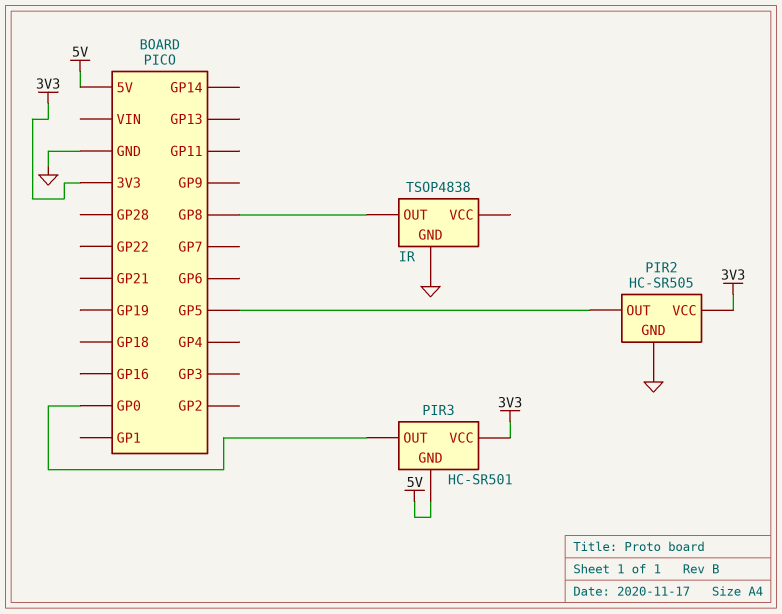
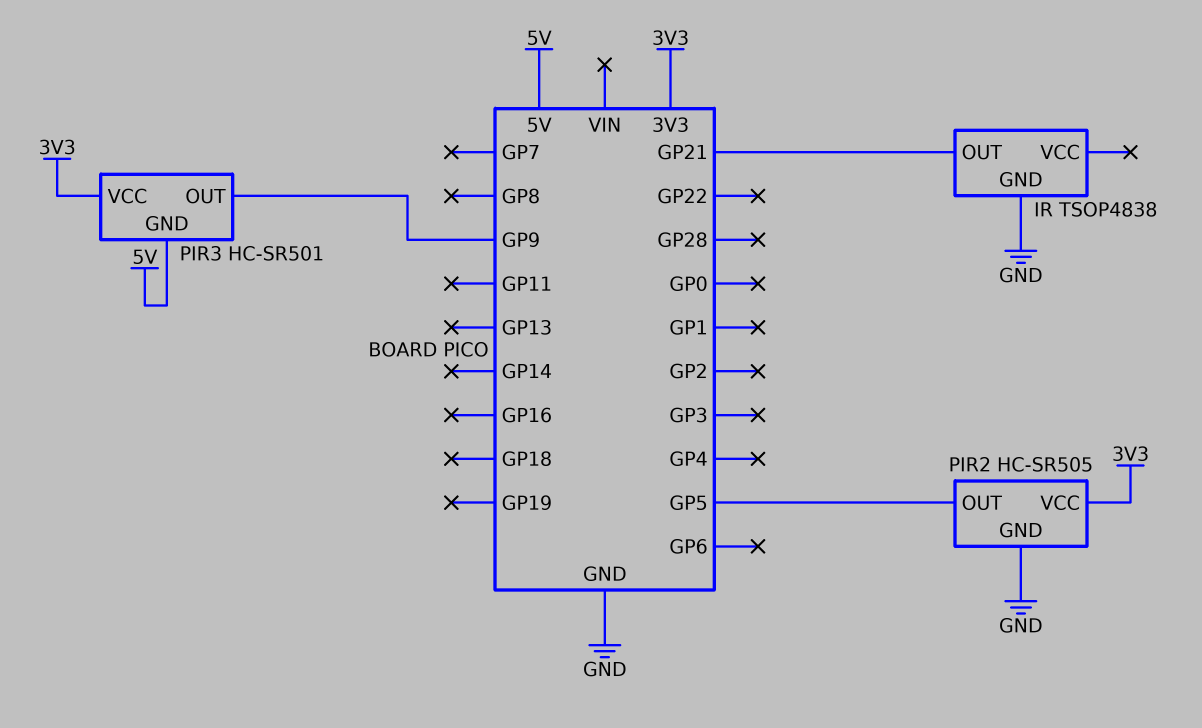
IR pin OUT: GP8 -> GP21
PIR3 pin OUT: GP0 -> GP9

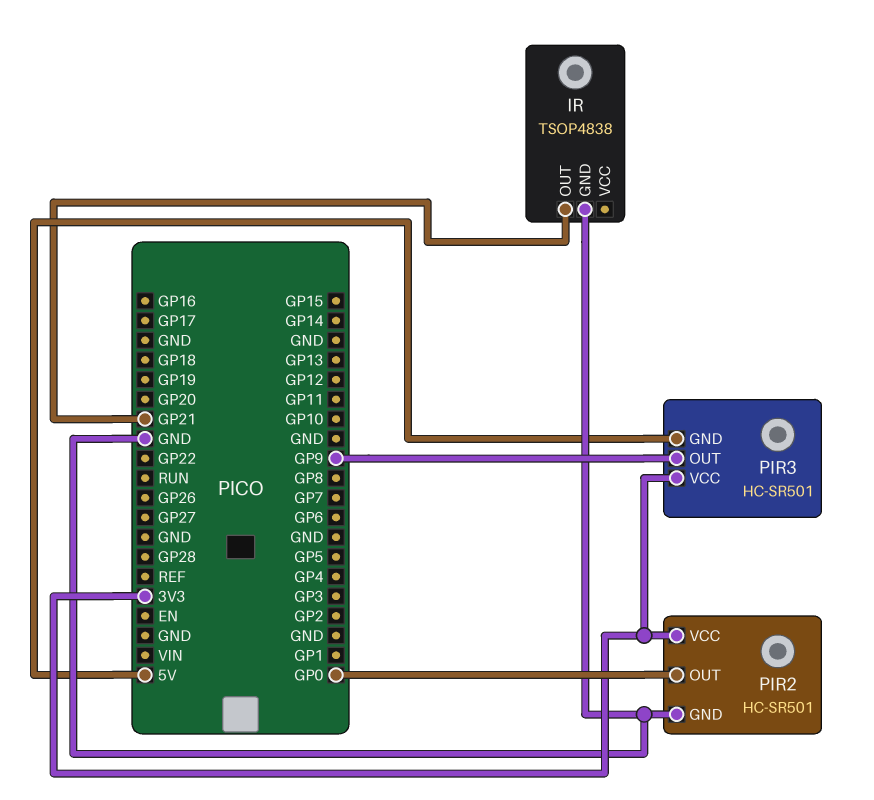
PIR2: HC-SR505 -> HC-SR501
PIR2 pin OUT: GP5 -> GP0

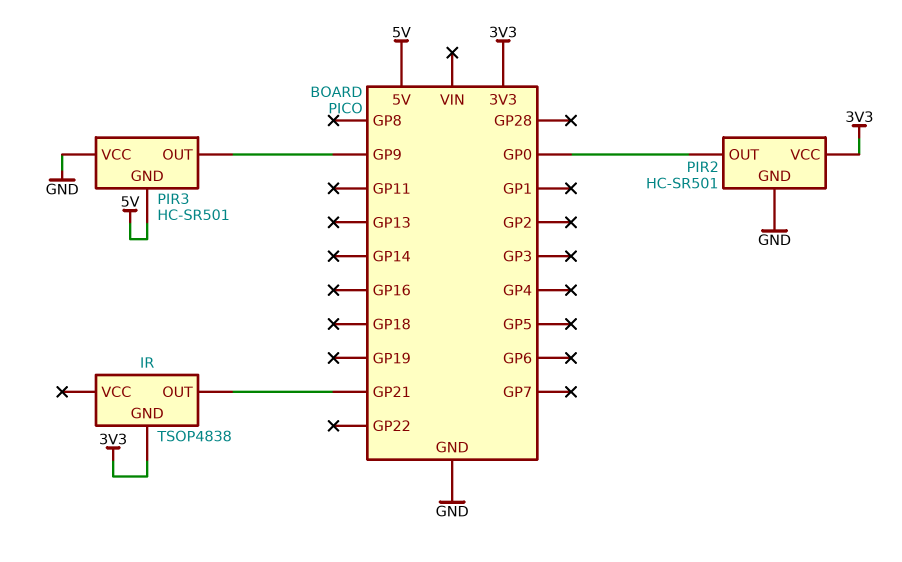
IR pin GND: GND -> 3V3
PIR3 pin VCC: 3V3 -> GND

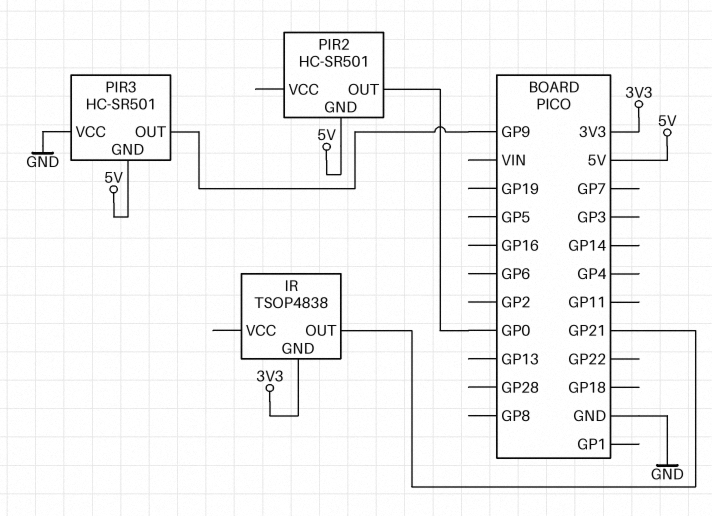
PIR2 pin GND: GND -> 5V
PIR2 pin VCC: 3V3 -> none

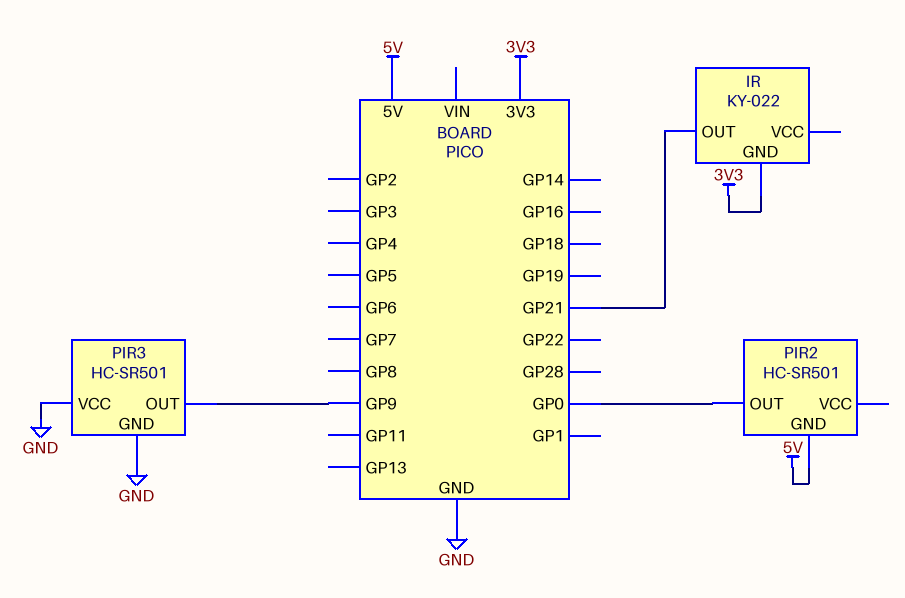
IR: TSOP4838 -> KY-022
PIR3 pin GND: 5V -> GND

